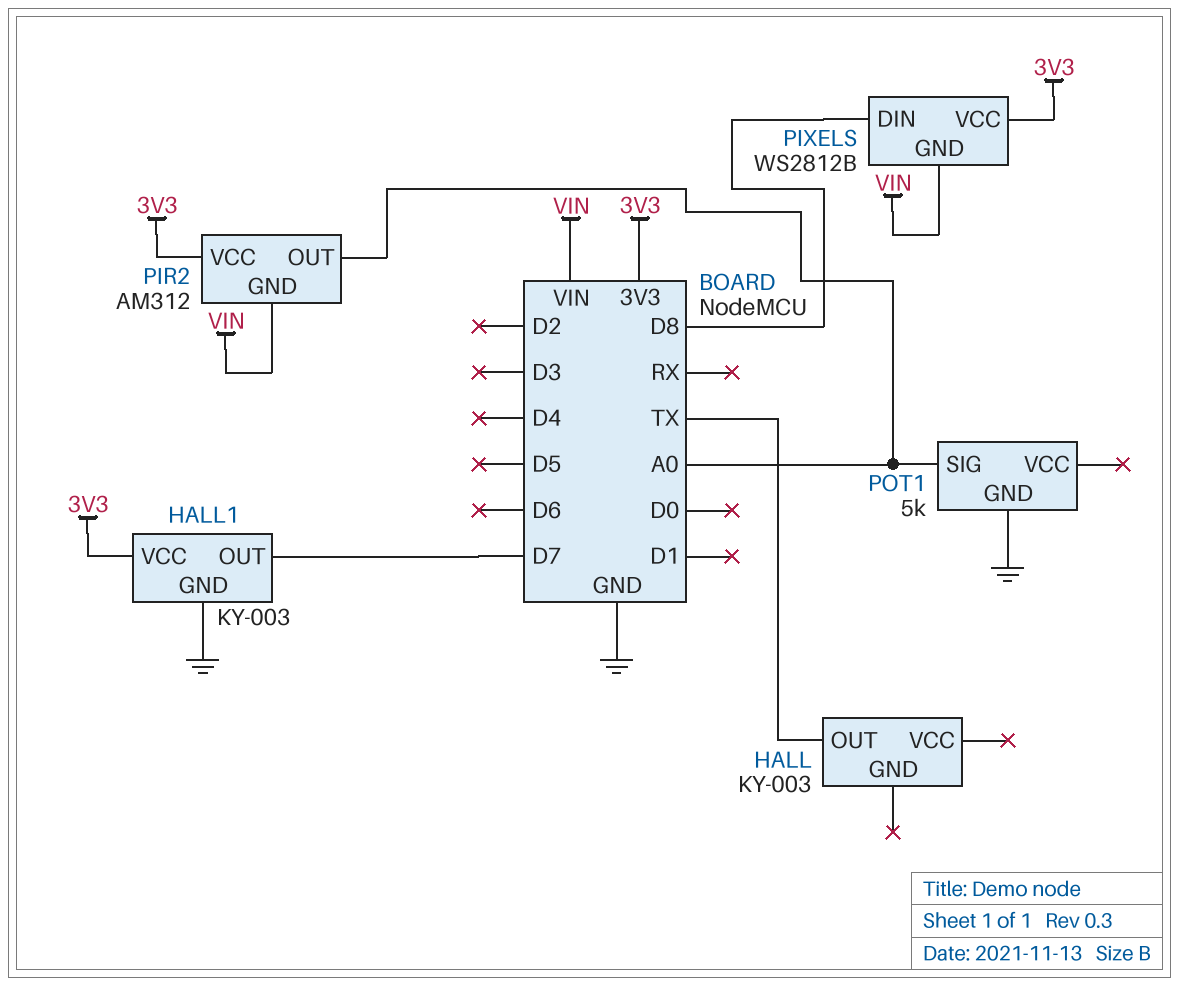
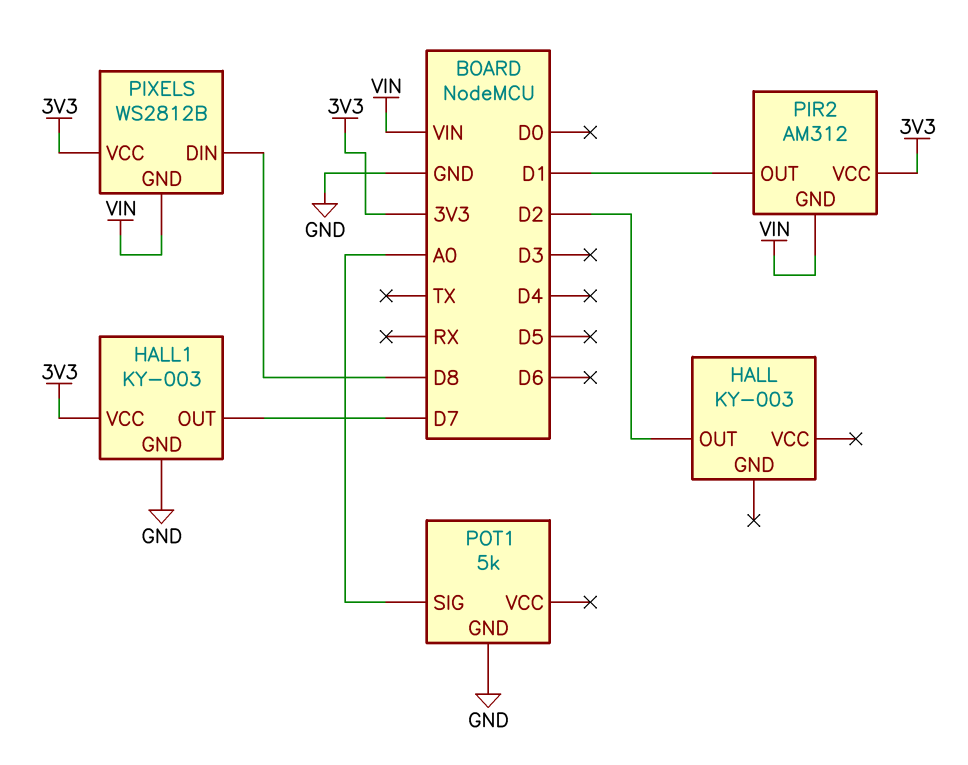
HALL pin OUT: TX -> D2
PIR2 pin OUT: A0 -> D1

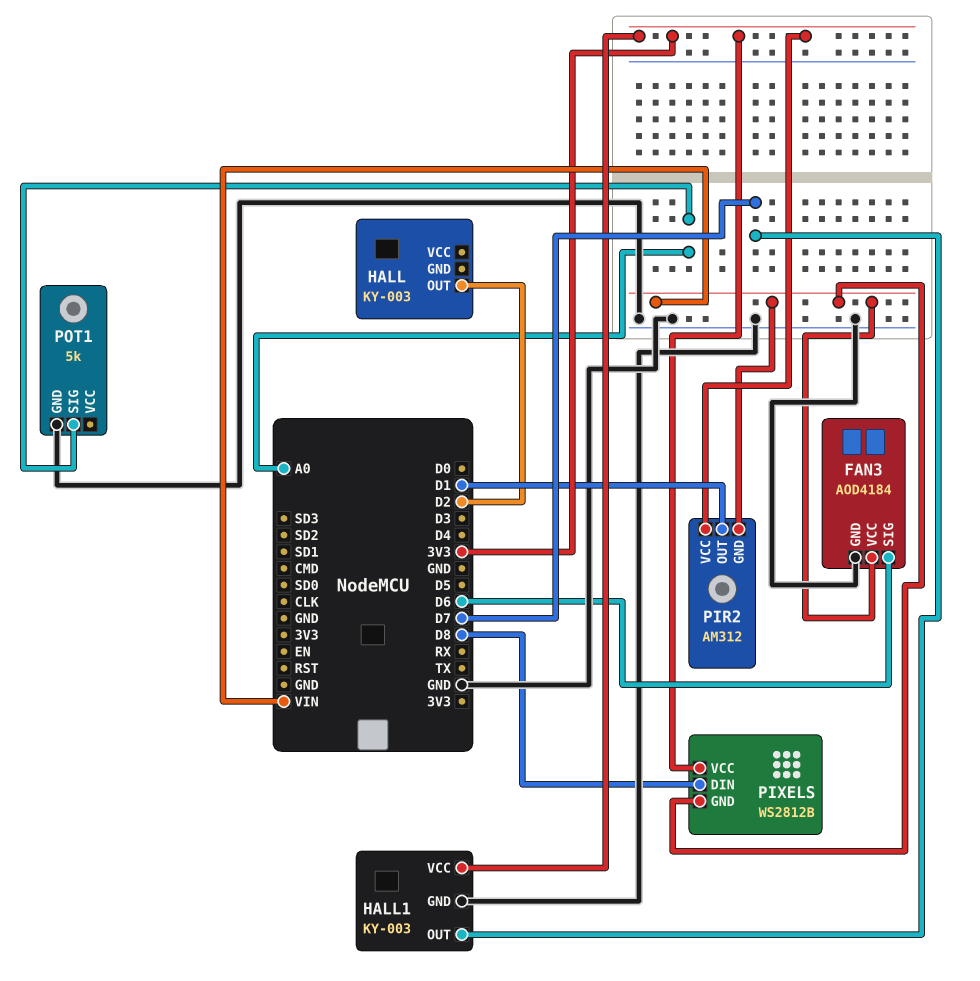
FAN3: none -> AOD4184
FAN3 pin GND: none -> GND
FAN3 pin SIG: none -> D6
FAN3 pin VCC: none -> VIN

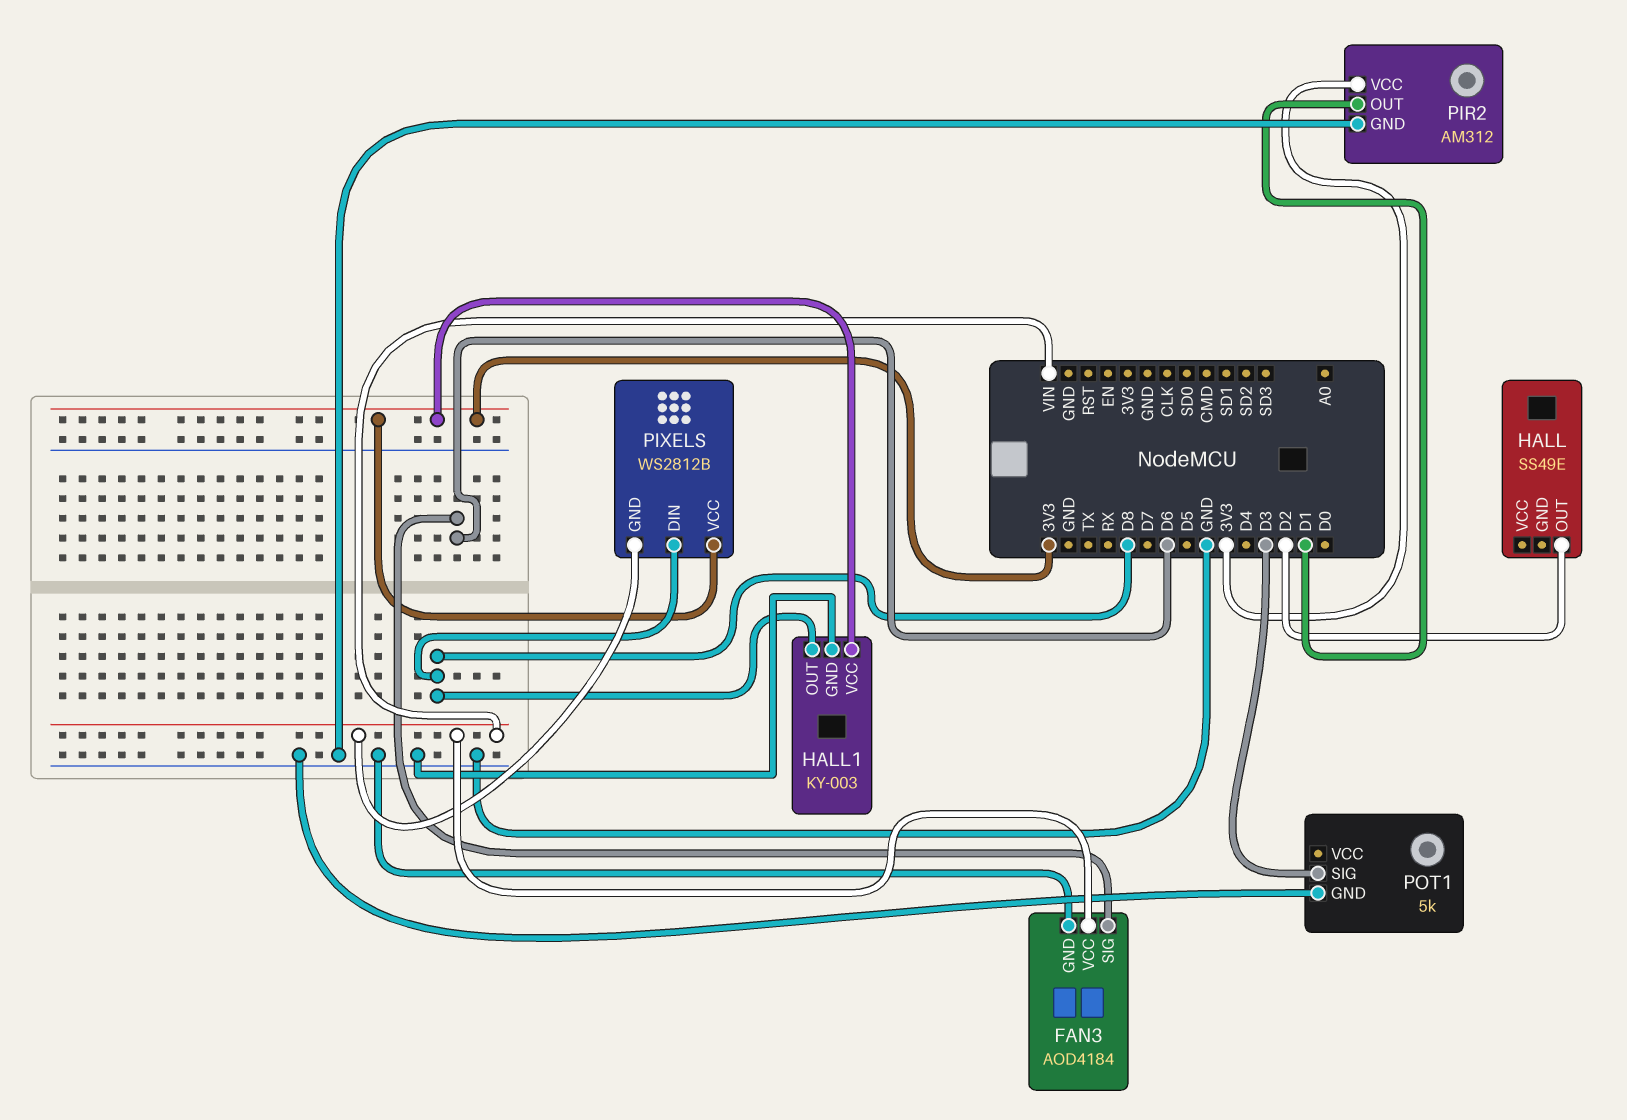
HALL: KY-003 -> SS49E
HALL1 pin OUT: D7 -> D8
PIR2 pin GND: VIN -> GND
POT1 pin SIG: A0 -> D3

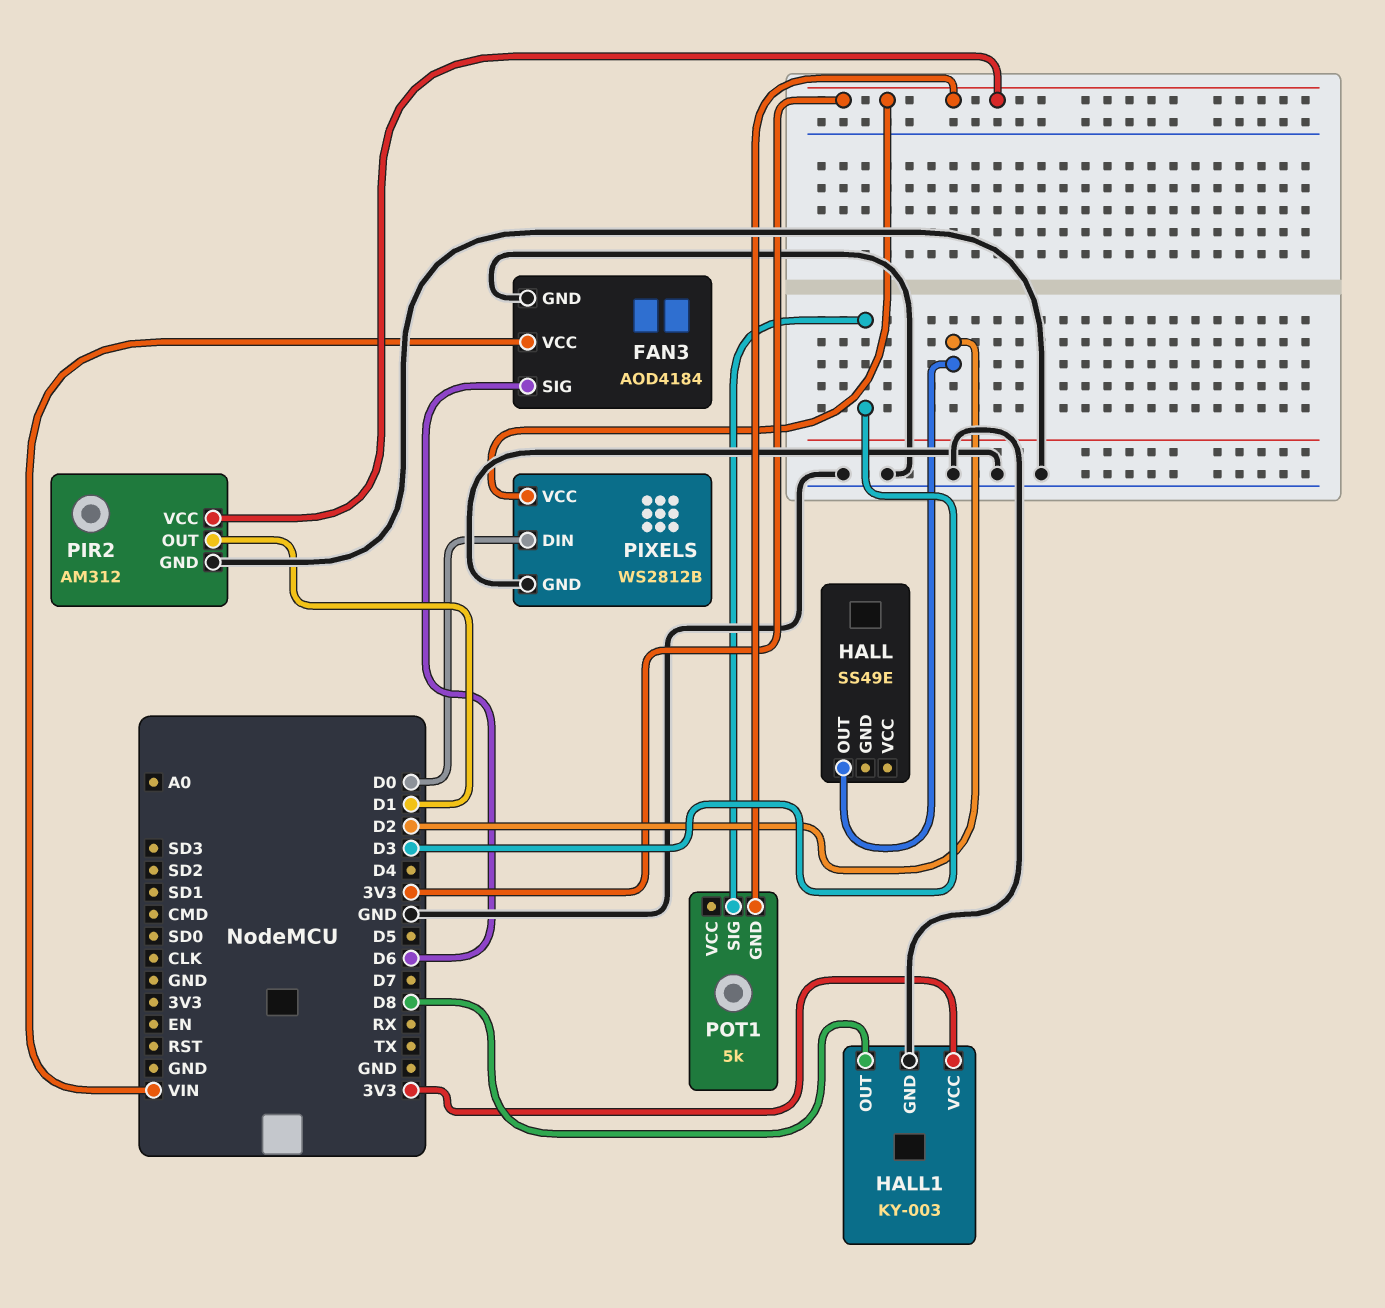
PIXELS pin DIN: D8 -> D0
PIXELS pin GND: VIN -> GND
POT1 pin GND: GND -> 3V3

